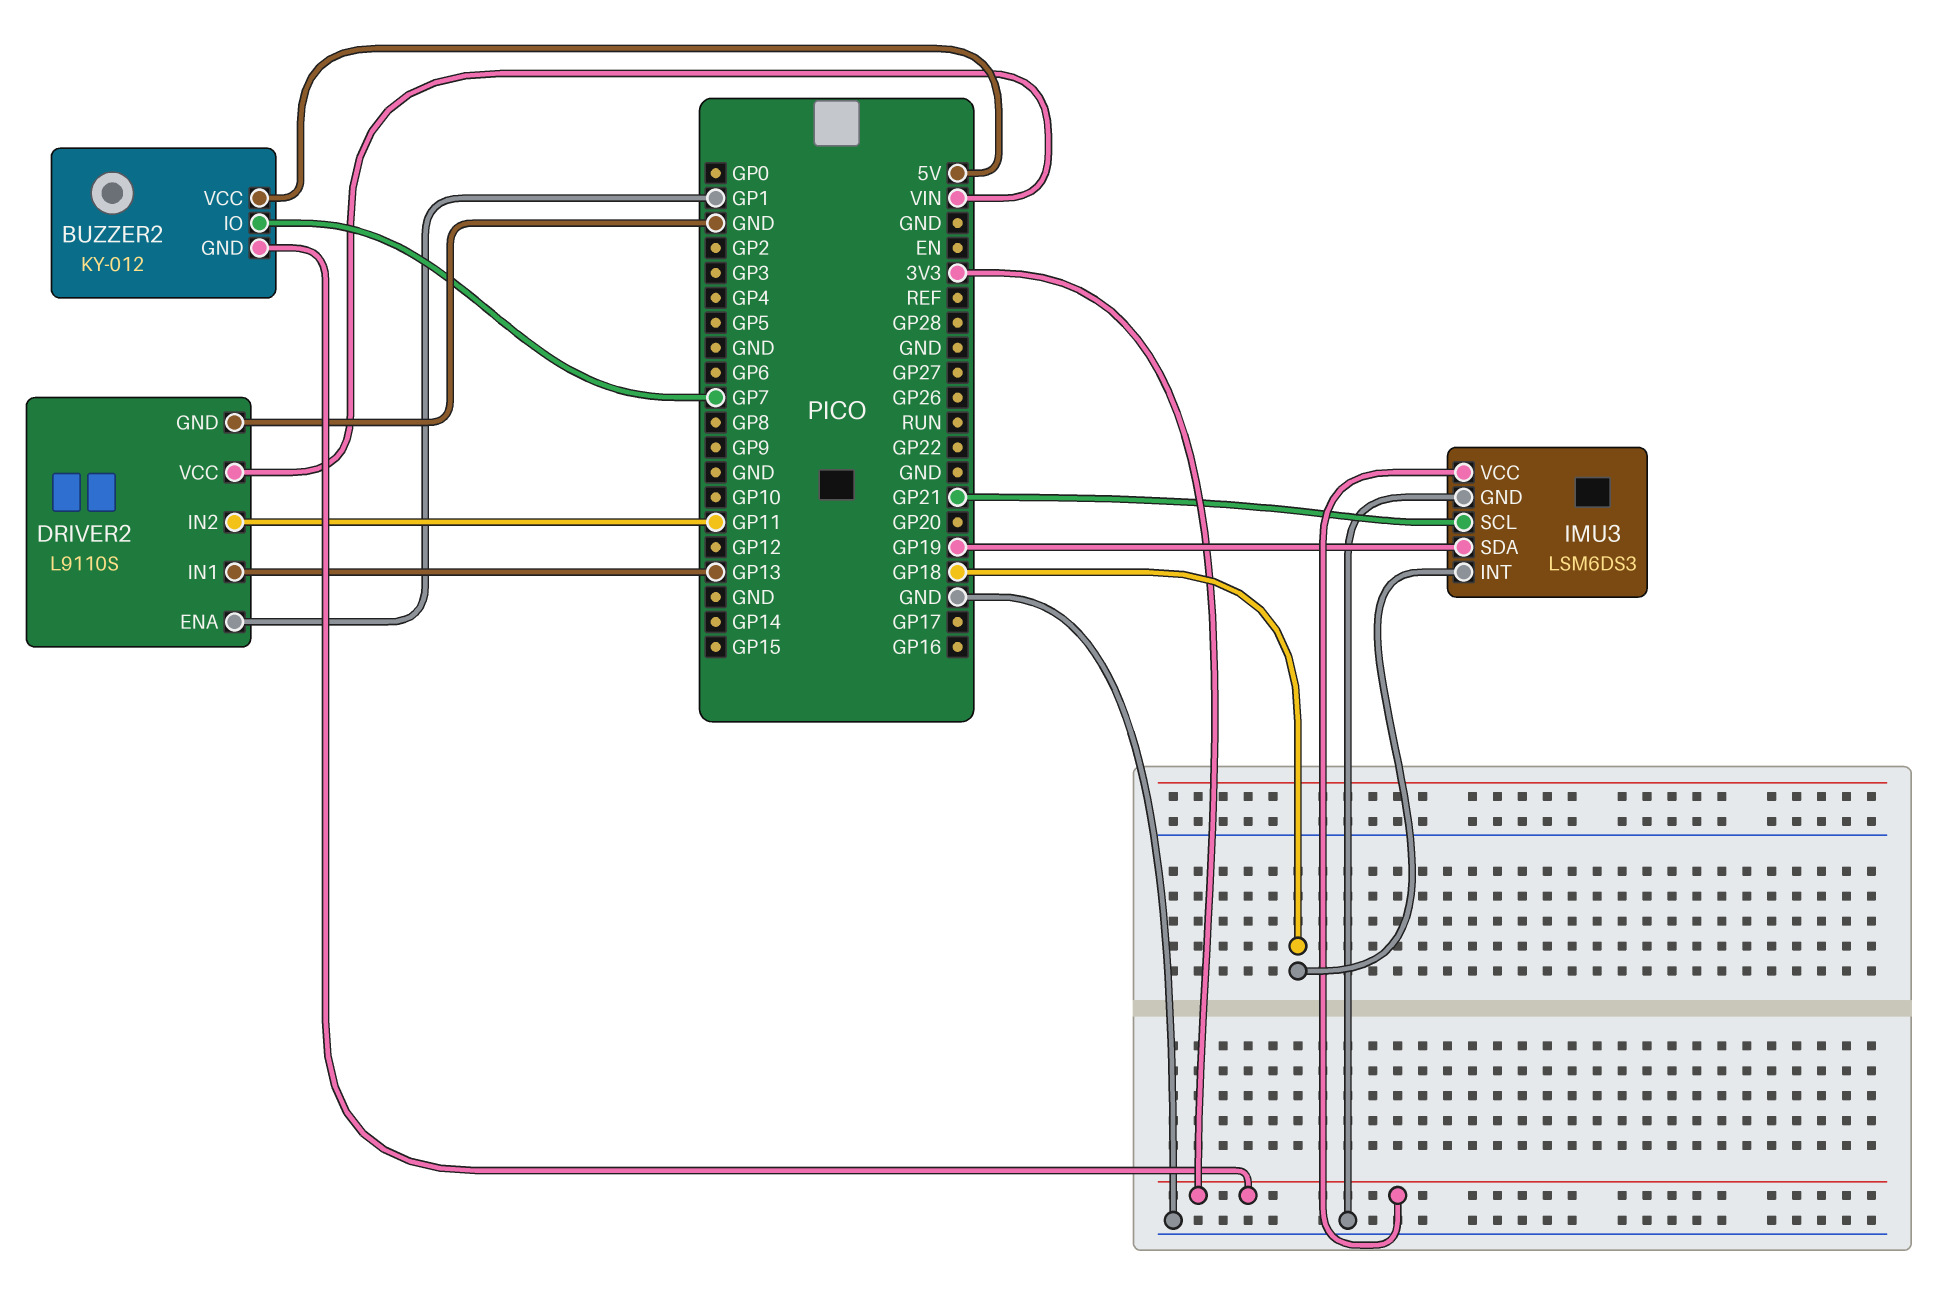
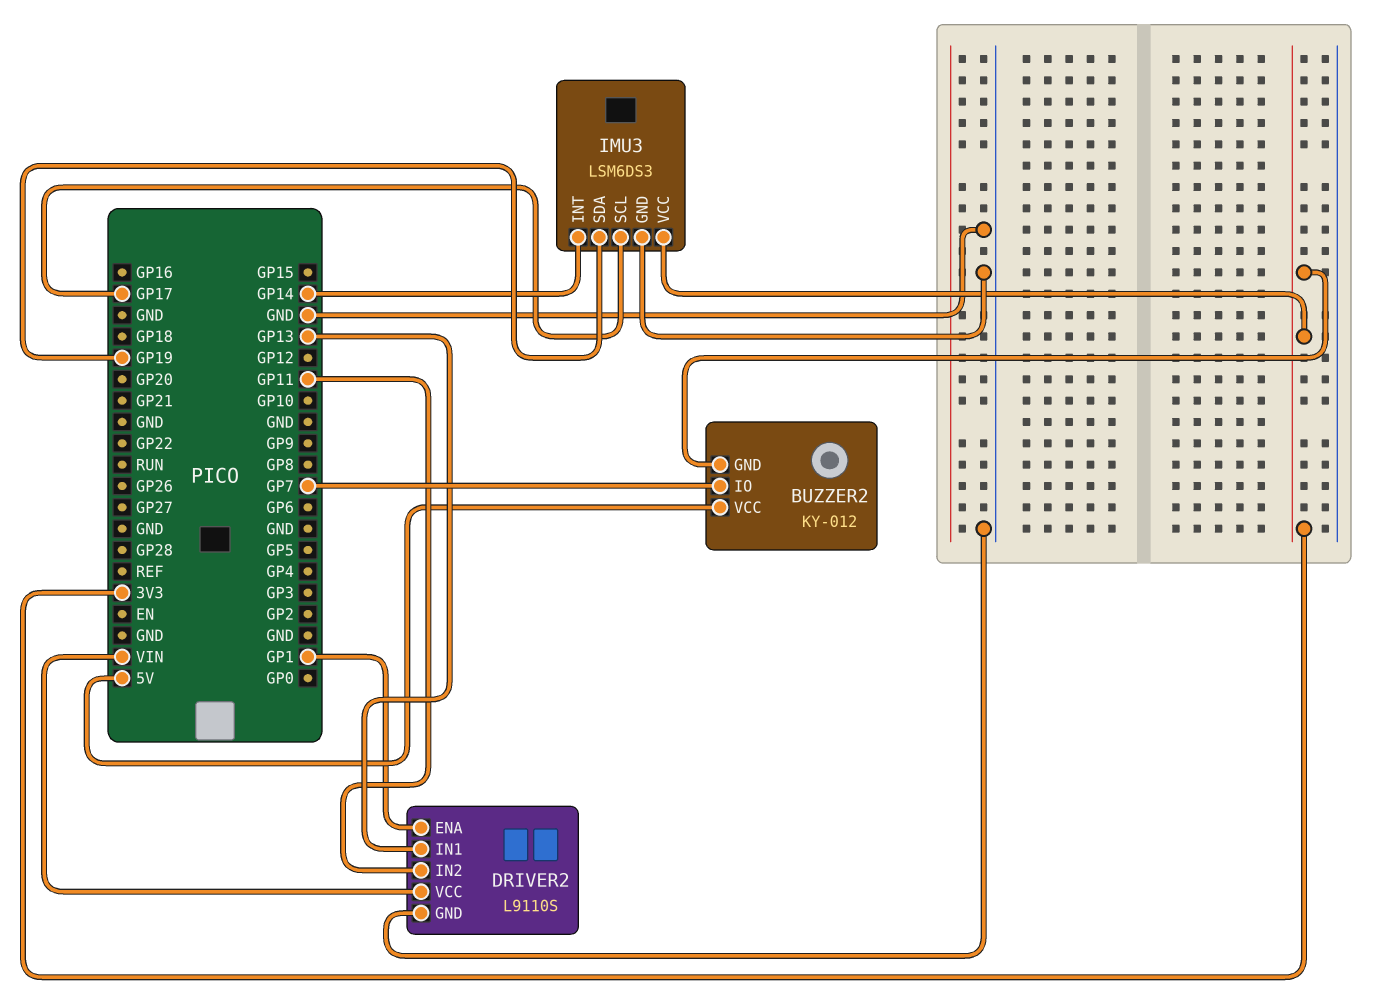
IMU3 pin INT: GP18 -> GP14
IMU3 pin SCL: GP21 -> GP17

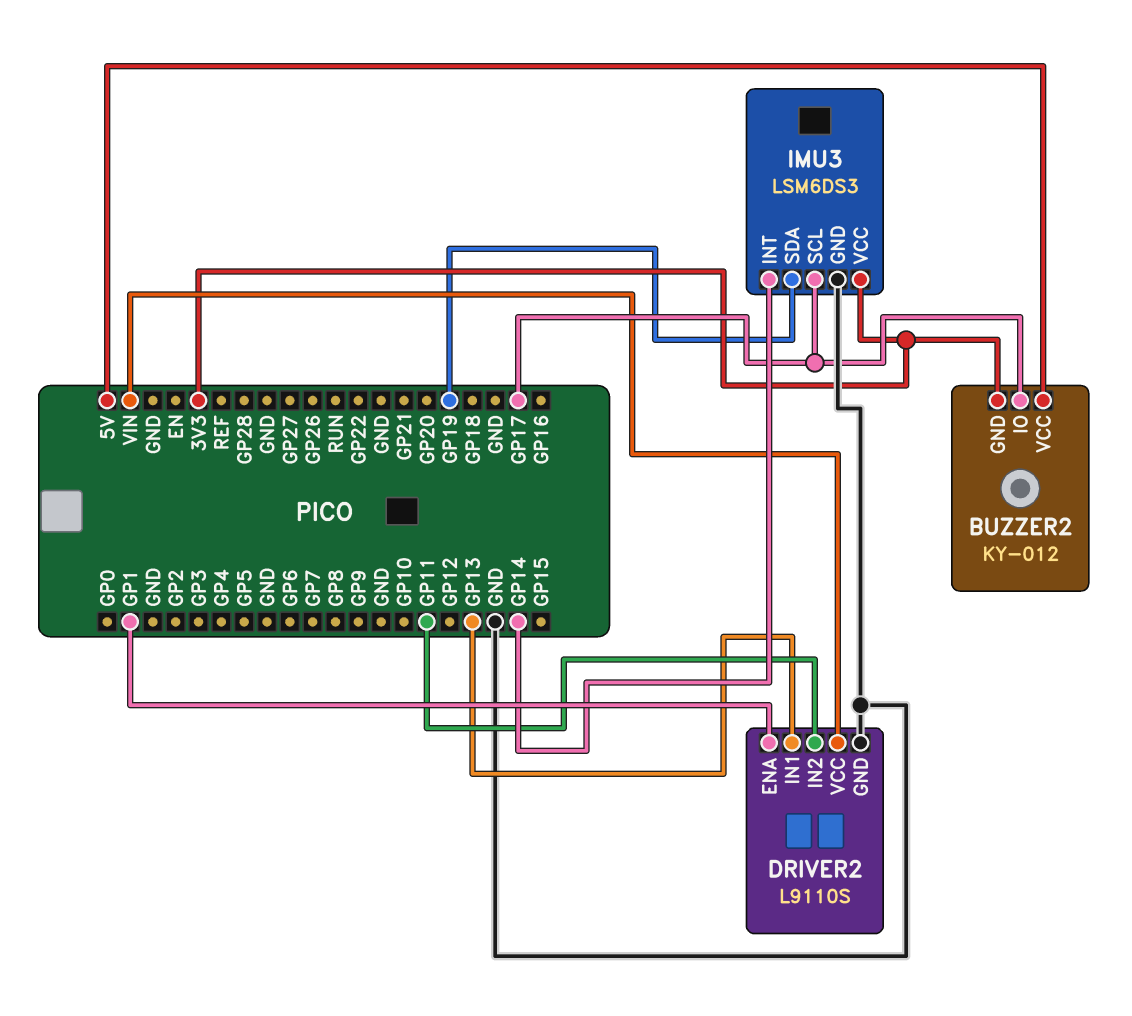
BUZZER2 pin IO: GP7 -> GP17

